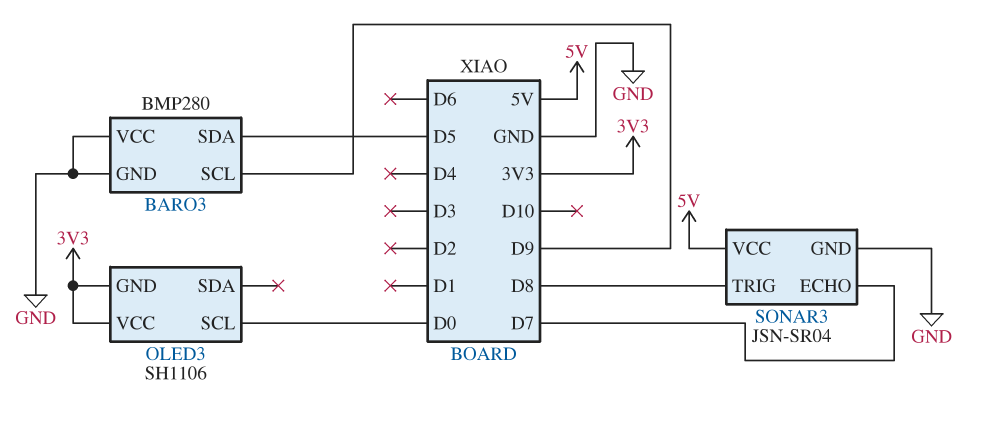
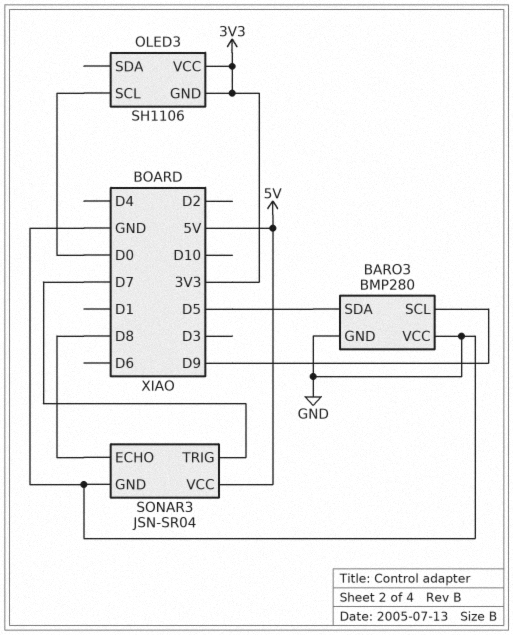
SONAR3 pin ECHO: D7 -> D8
SONAR3 pin TRIG: D8 -> D7

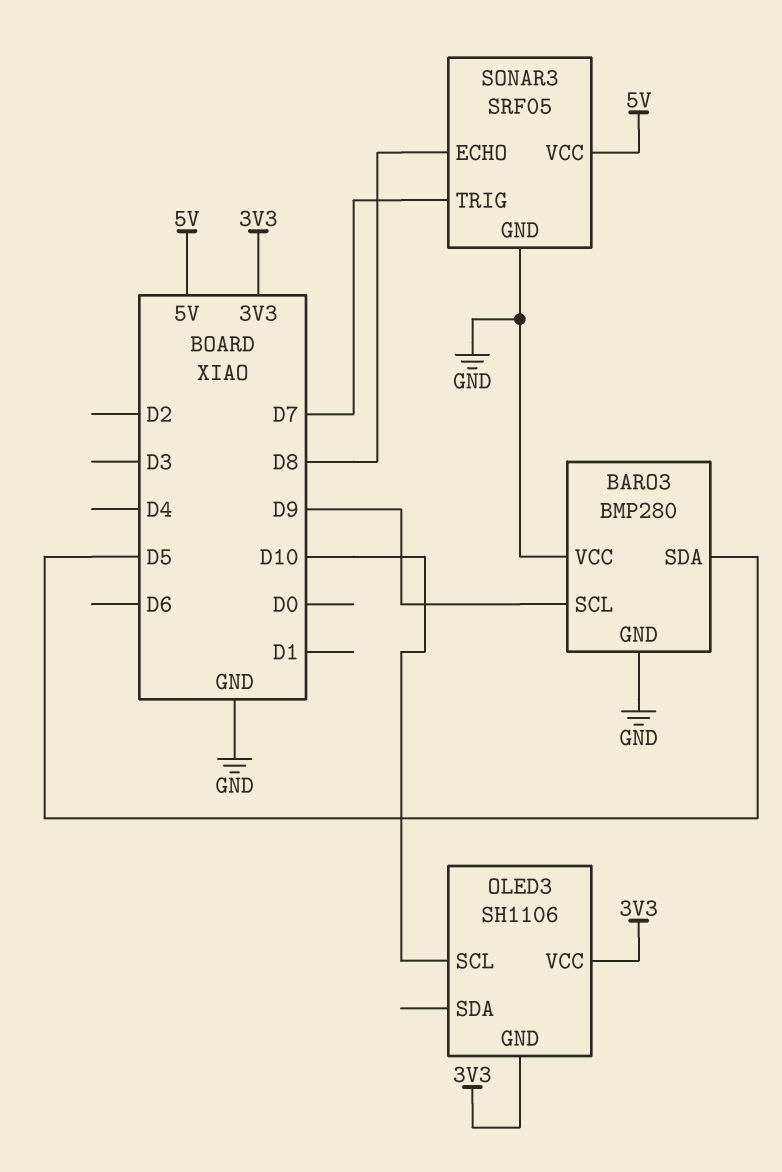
OLED3 pin SCL: D0 -> D10
SONAR3: JSN-SR04 -> SRF05

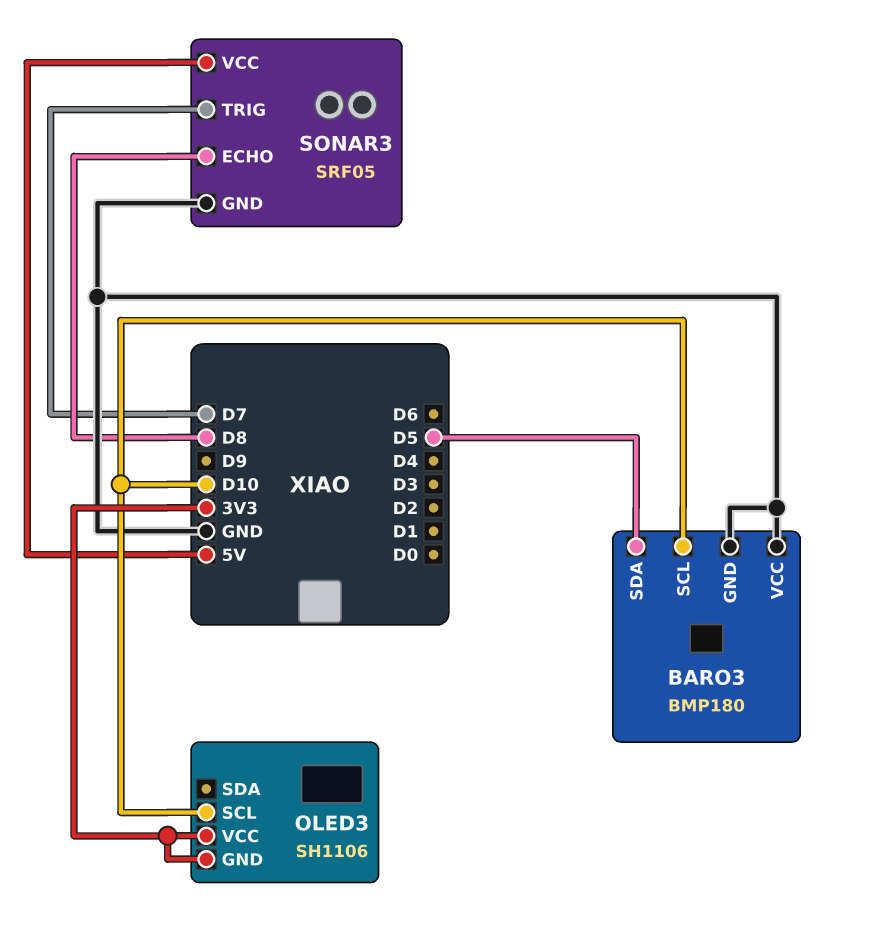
BARO3: BMP280 -> BMP180
BARO3 pin SCL: D9 -> D10

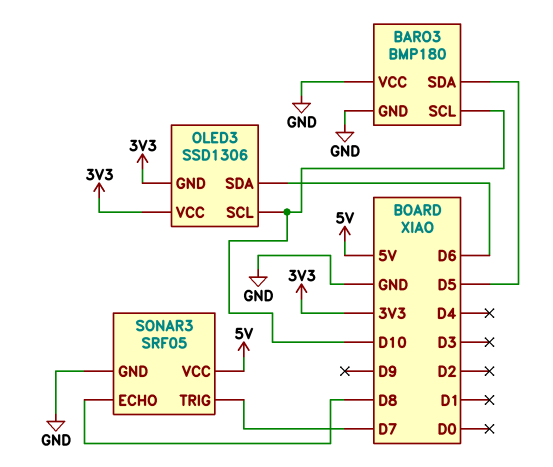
OLED3: SH1106 -> SSD1306
OLED3 pin SDA: none -> D6

